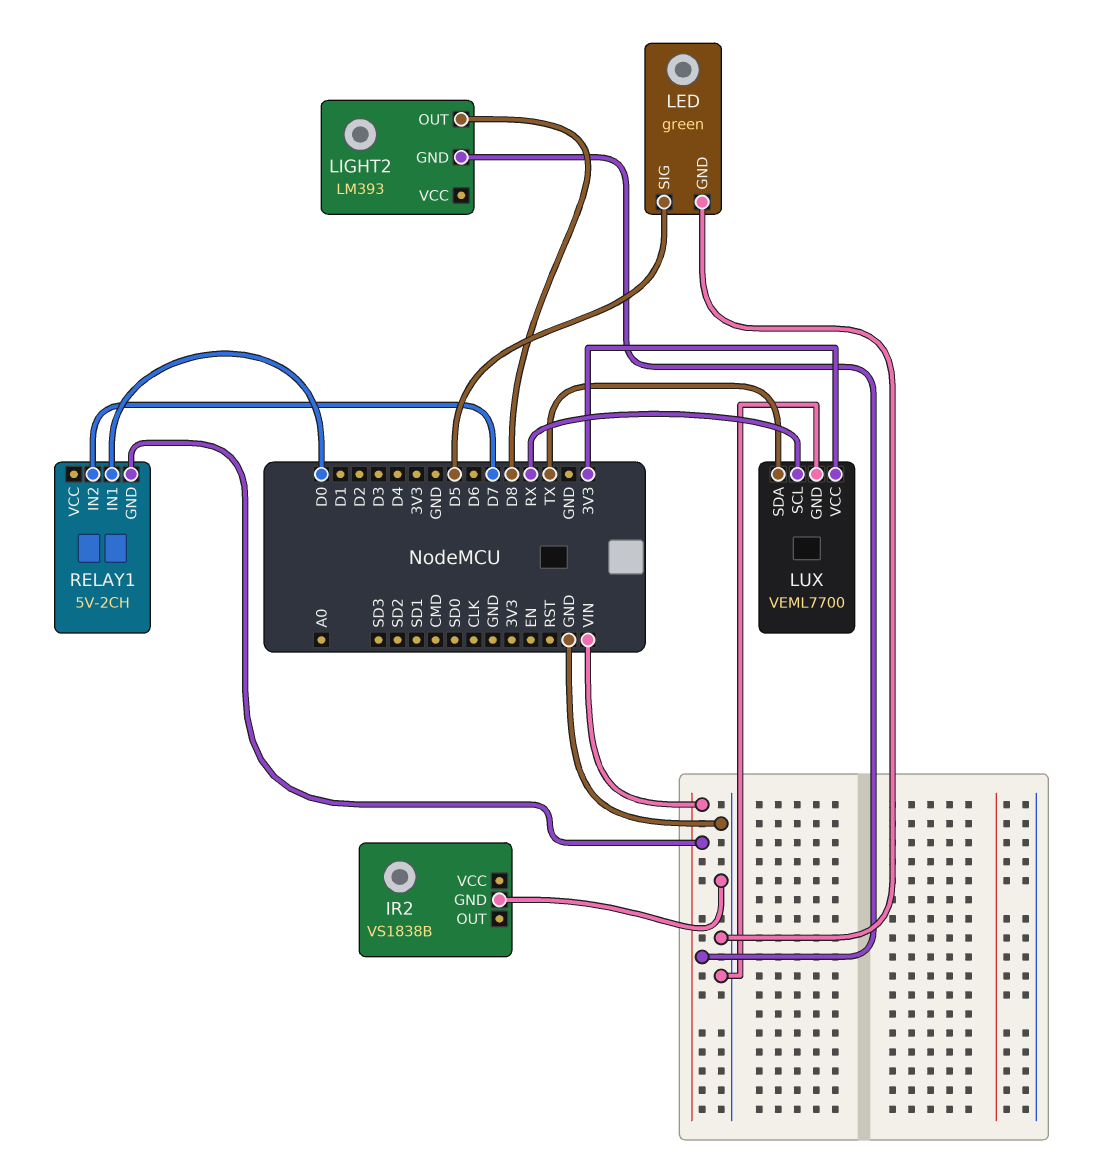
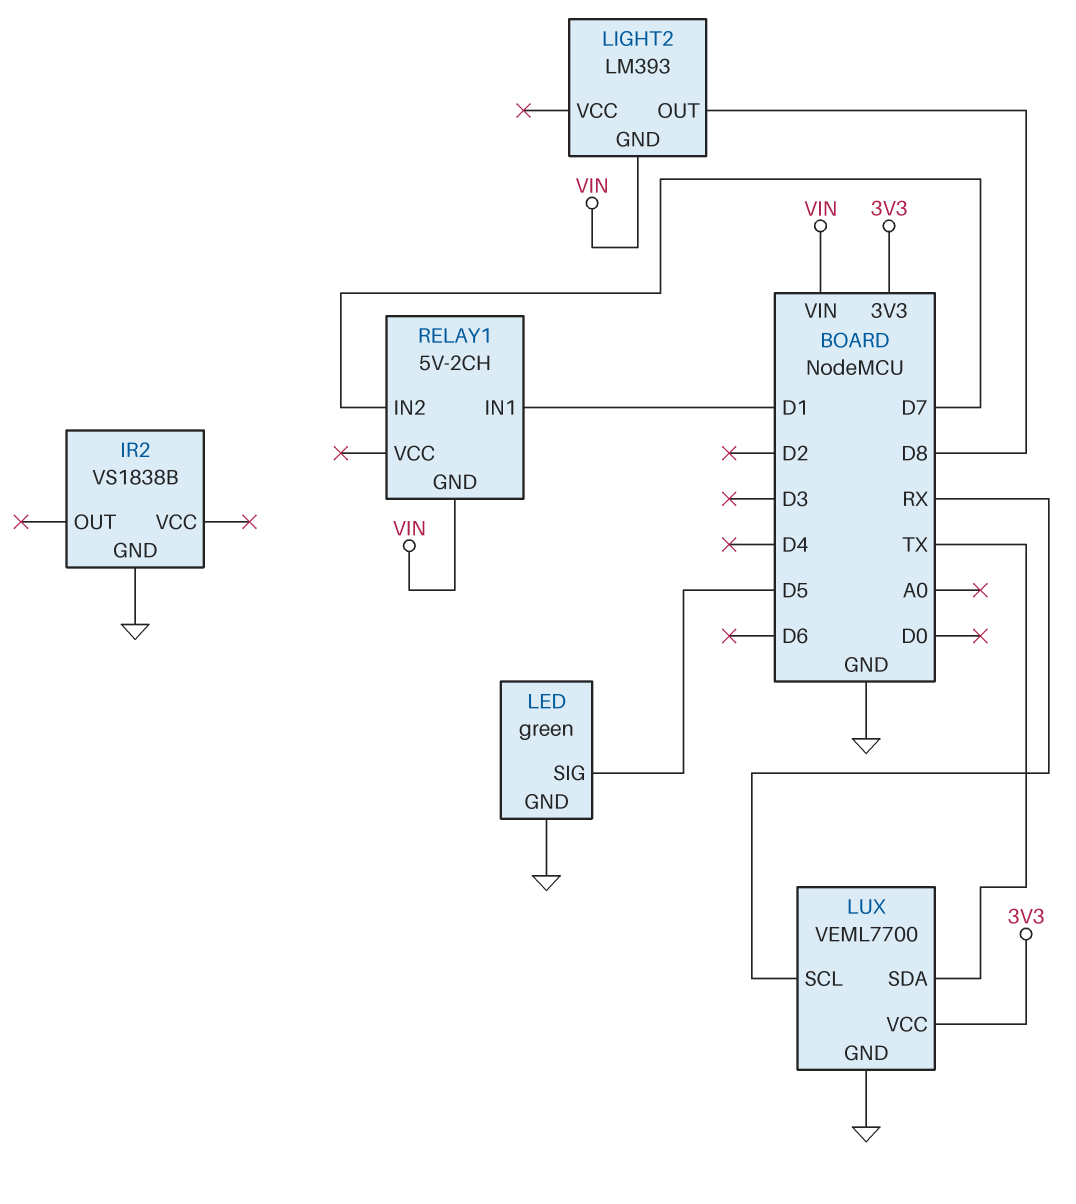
RELAY1 pin IN1: D0 -> D1

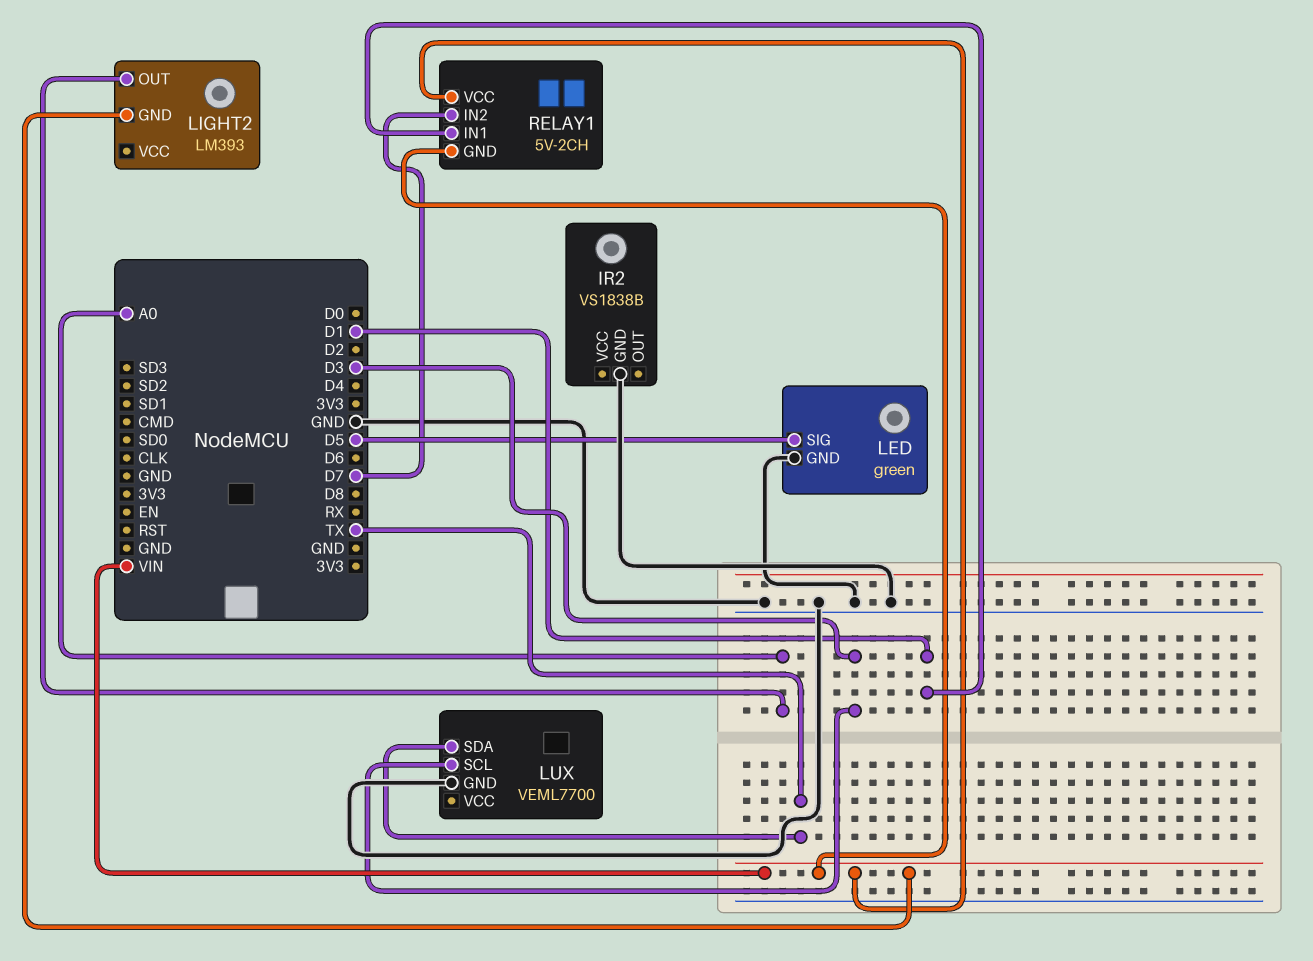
LIGHT2 pin OUT: D8 -> A0
LUX pin SCL: RX -> D3
LUX pin VCC: 3V3 -> none
RELAY1 pin VCC: none -> VIN

